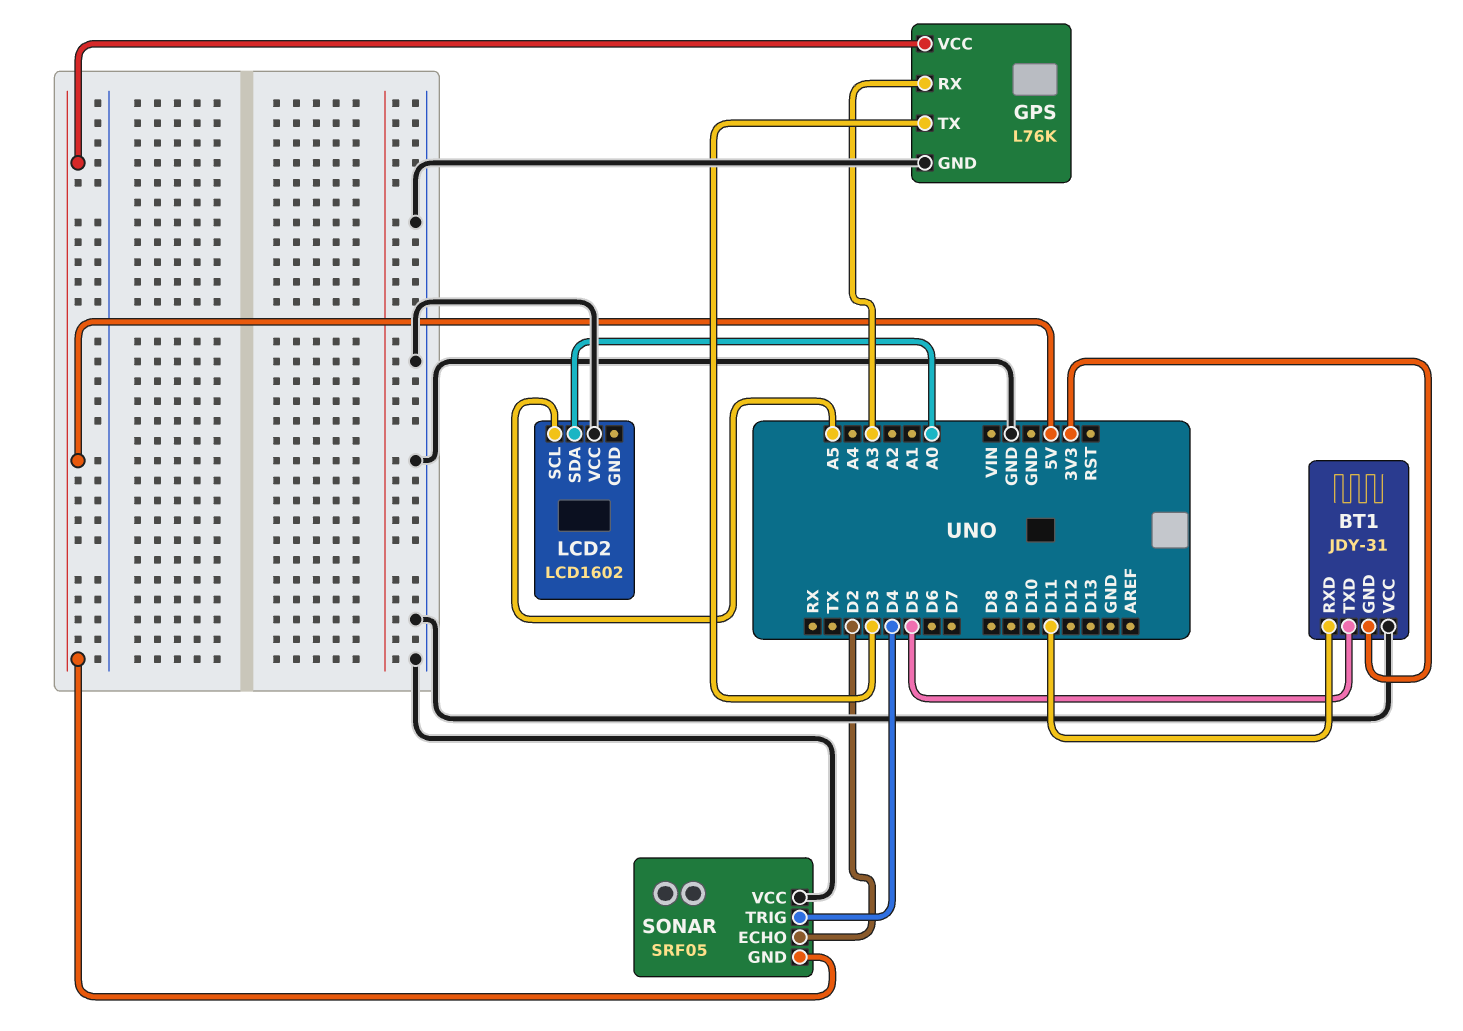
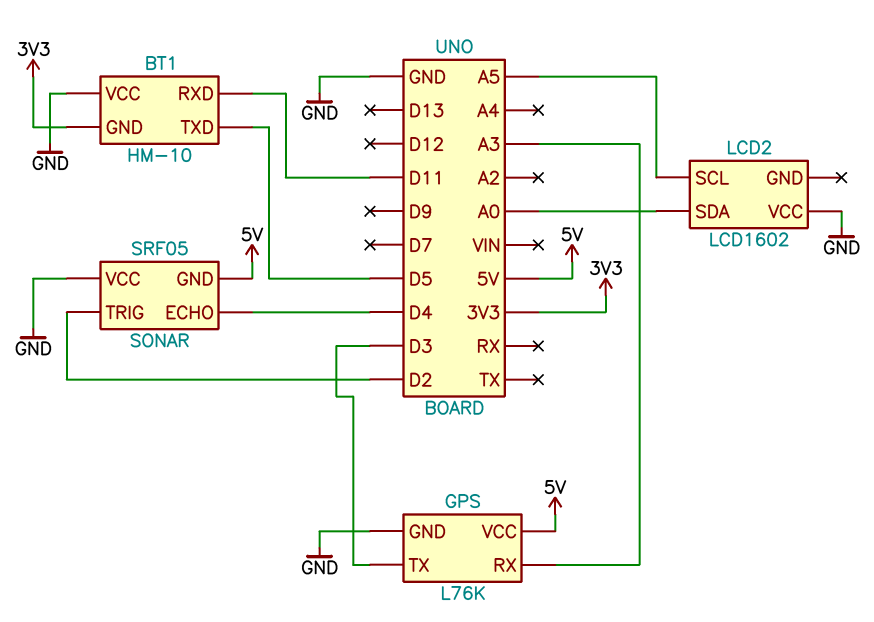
BT1: JDY-31 -> HM-10
SONAR pin ECHO: D2 -> D4
SONAR pin TRIG: D4 -> D2

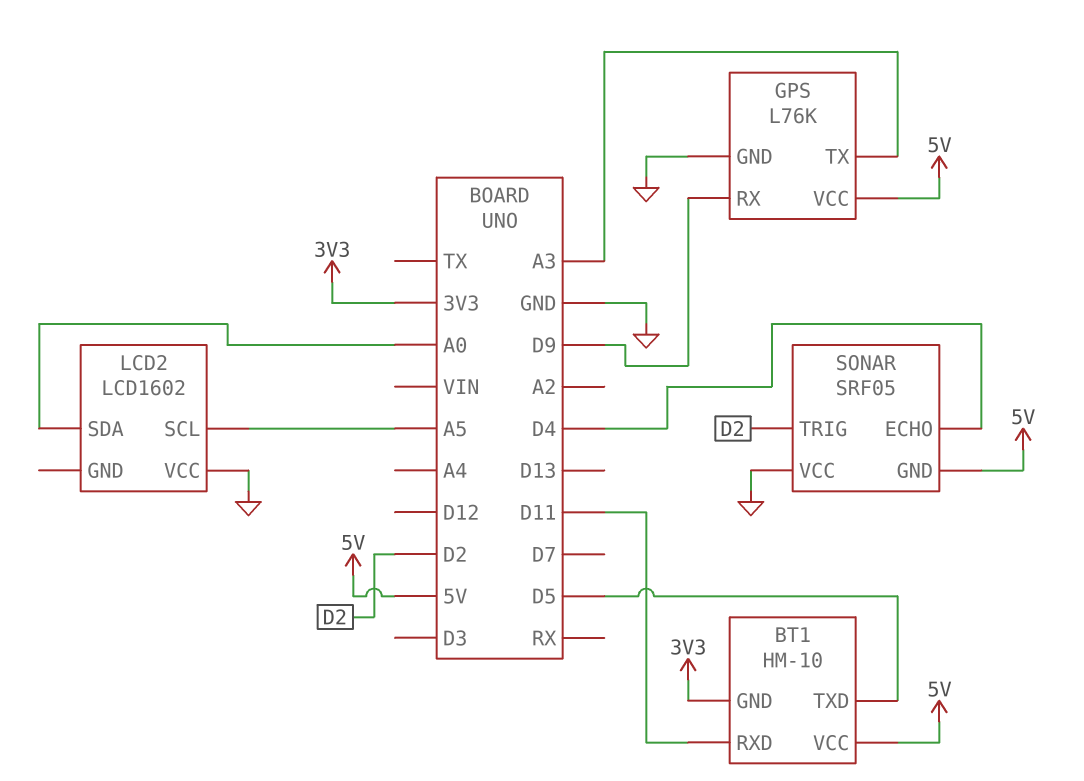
BT1 pin VCC: GND -> 5V
GPS pin RX: A3 -> D9
GPS pin TX: D3 -> A3

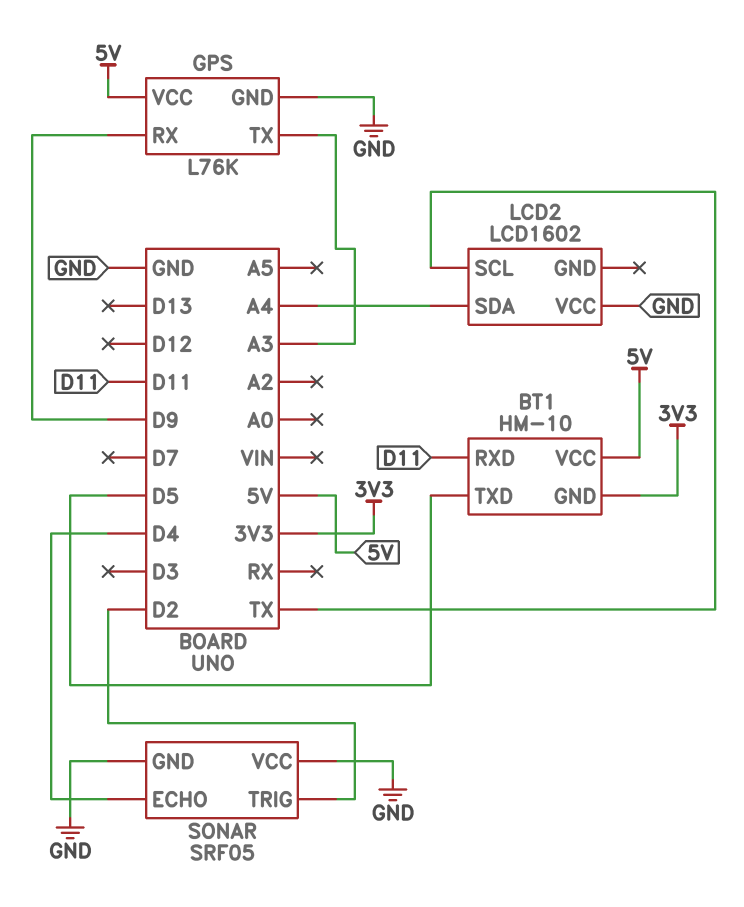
LCD2 pin SCL: A5 -> TX
LCD2 pin SDA: A0 -> A4
SONAR pin GND: 5V -> GND

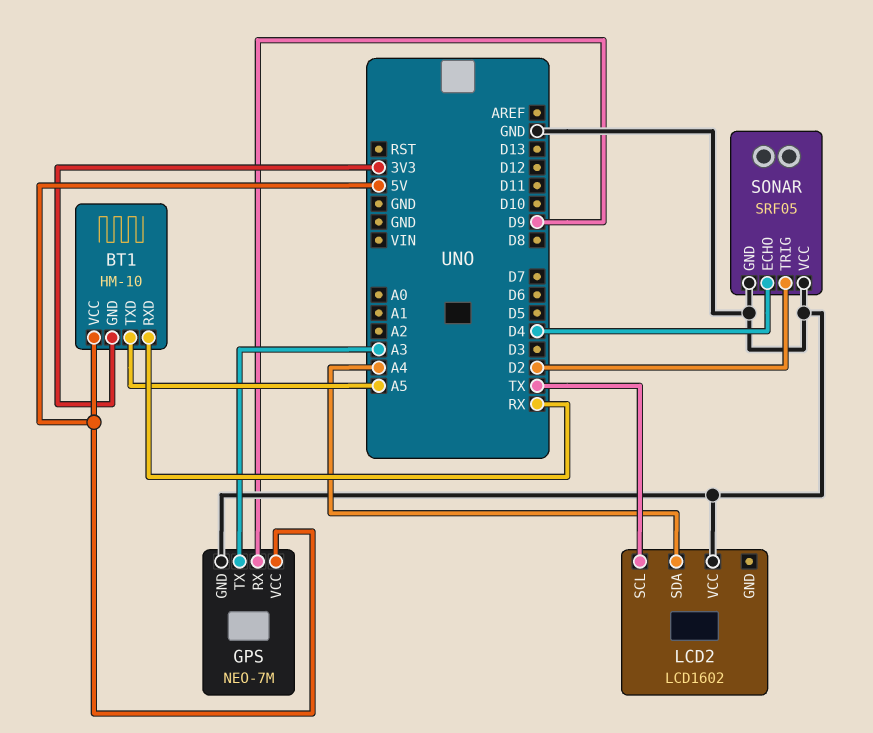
BT1 pin RXD: D11 -> RX
BT1 pin TXD: D5 -> A5
GPS: L76K -> NEO-7M

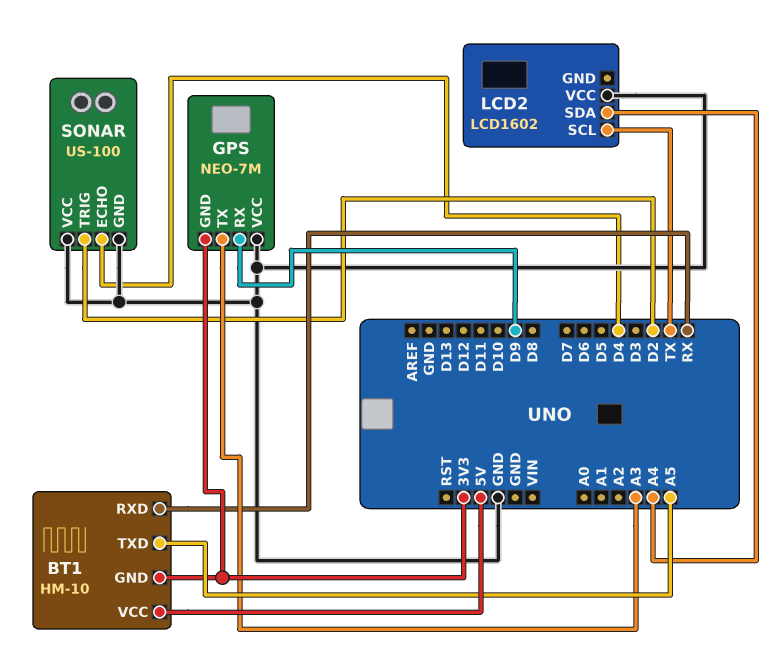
GPS pin GND: GND -> 3V3
GPS pin VCC: 5V -> GND
SONAR: SRF05 -> US-100

